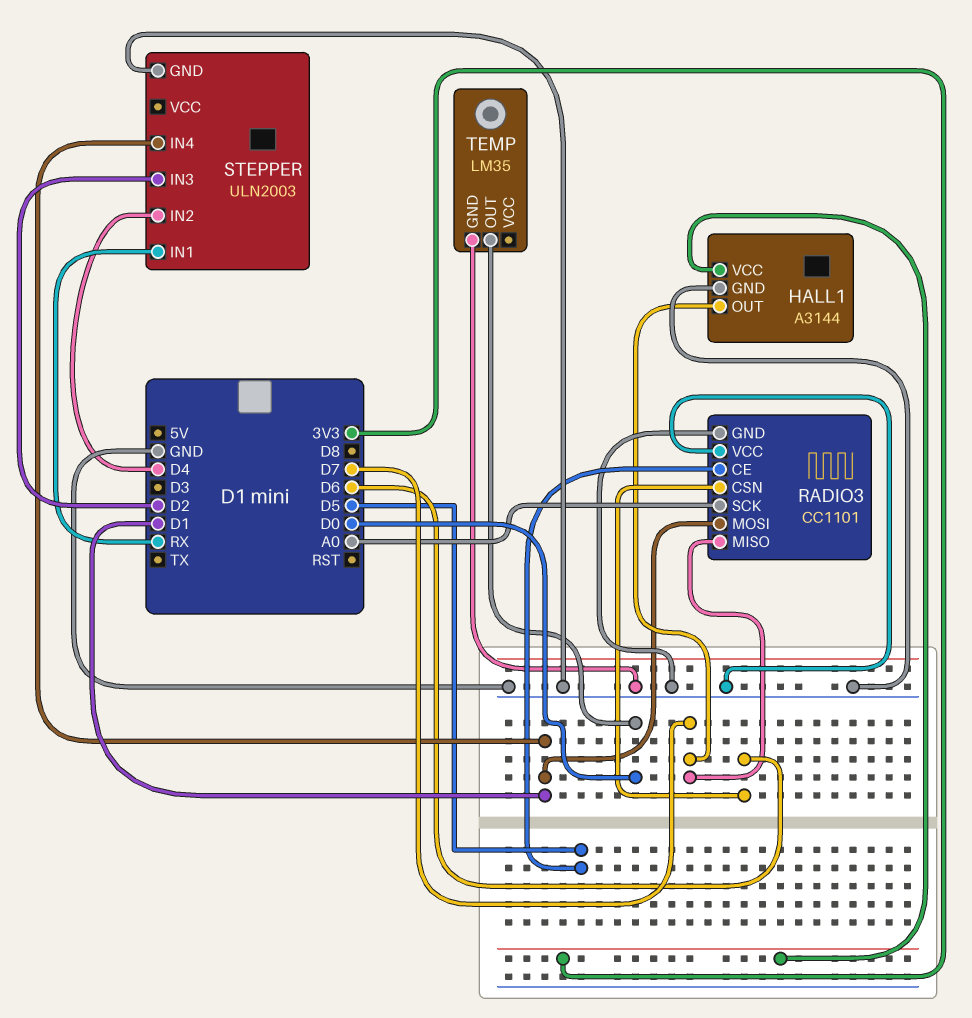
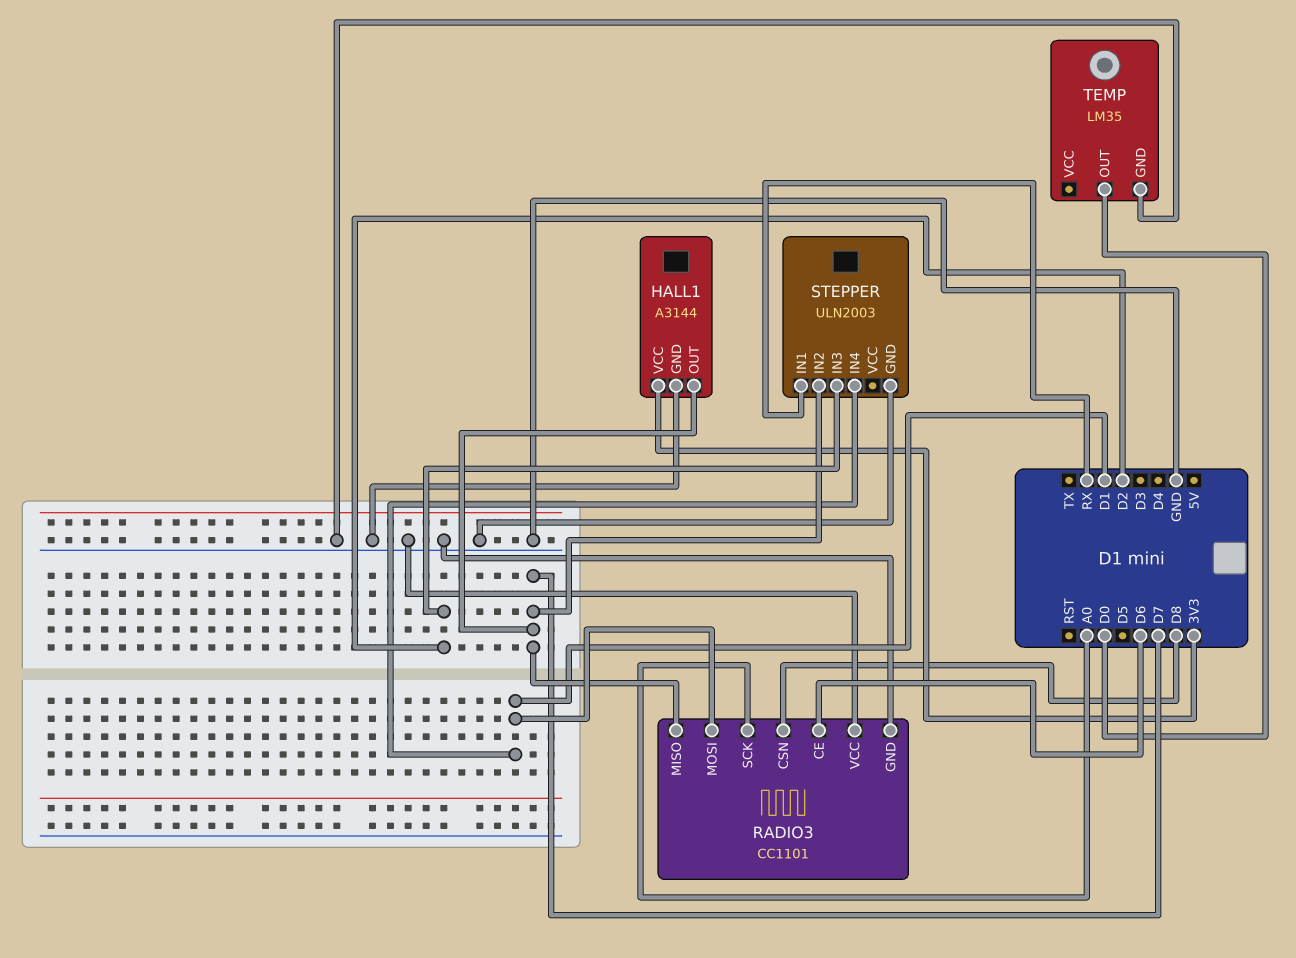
RADIO3 pin CE: D5 -> D6
RADIO3 pin CSN: D6 -> D8
STEPPER pin IN2: D4 -> D7

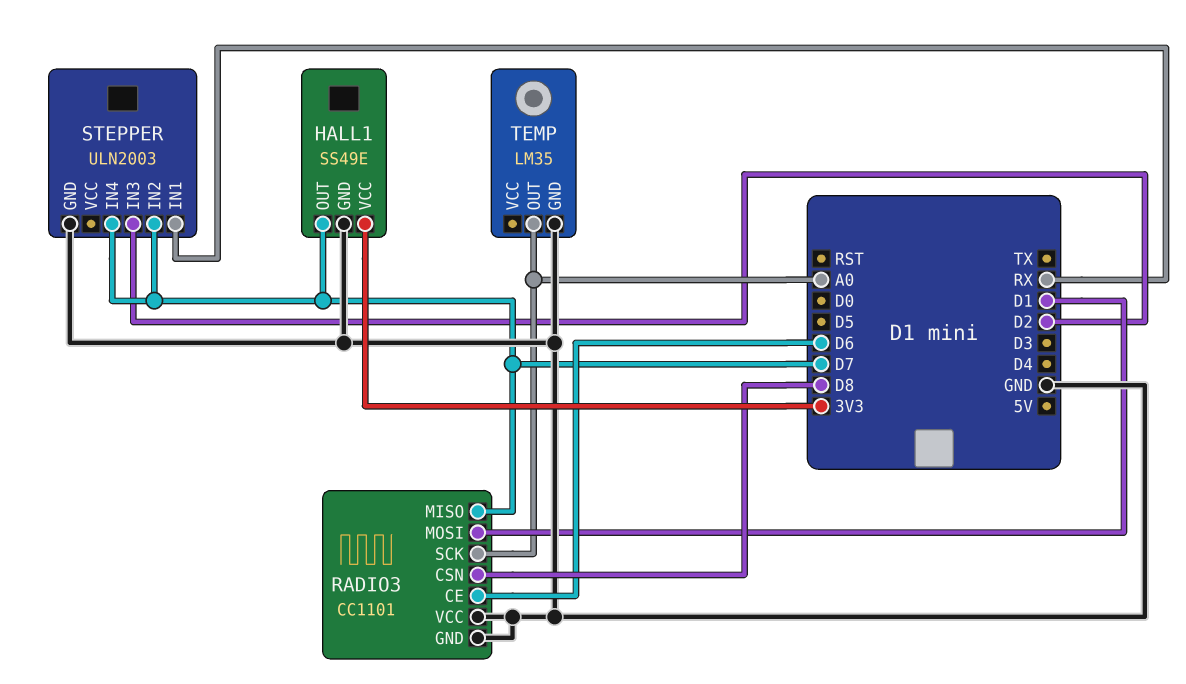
HALL1: A3144 -> SS49E
STEPPER pin IN4: D1 -> D7
TEMP pin OUT: D0 -> A0

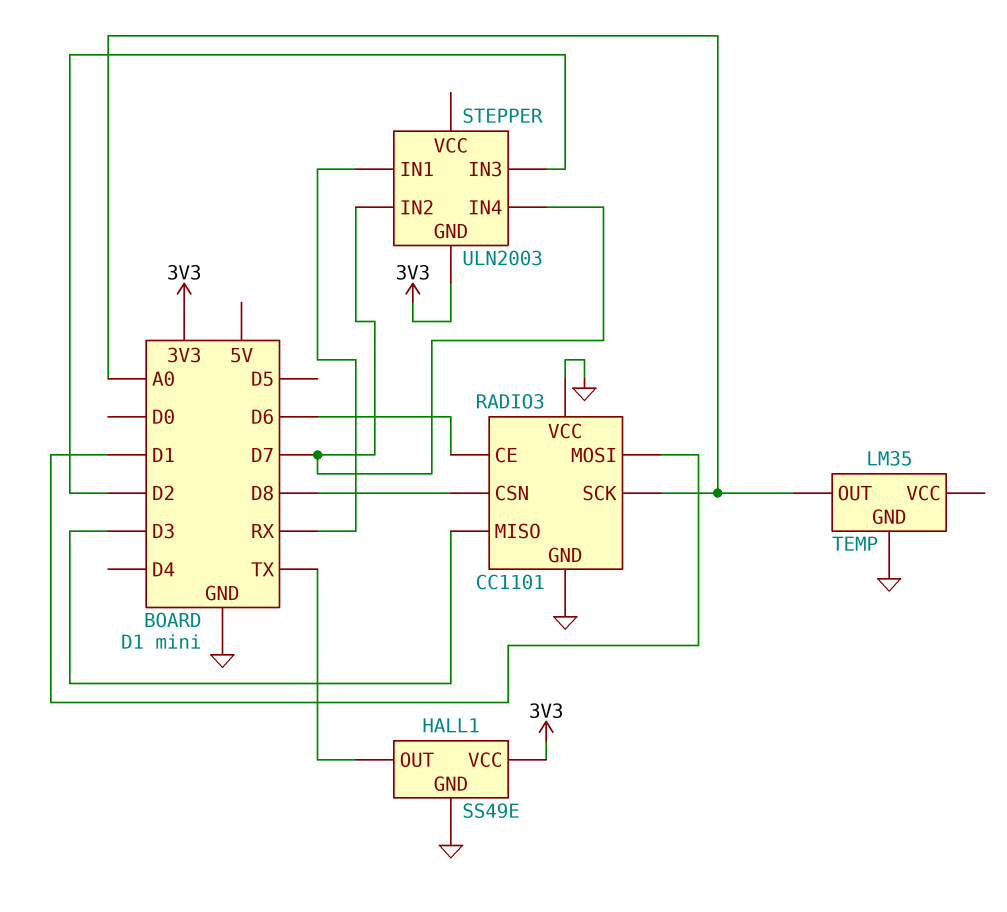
HALL1 pin OUT: D7 -> TX
RADIO3 pin MISO: D7 -> D3
STEPPER pin GND: GND -> 3V3

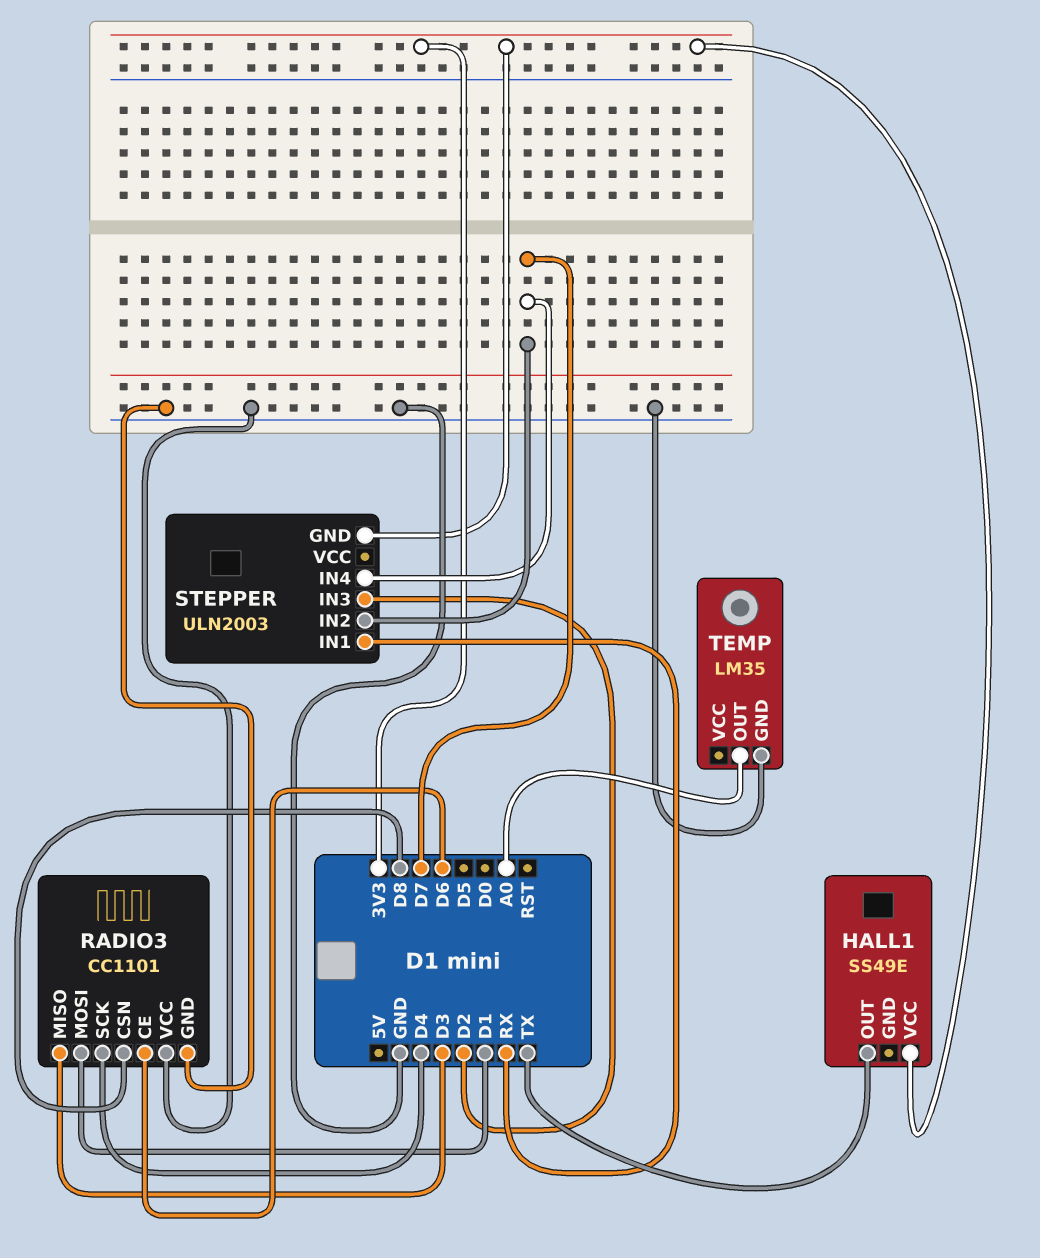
HALL1 pin GND: GND -> none
RADIO3 pin SCK: A0 -> D4

